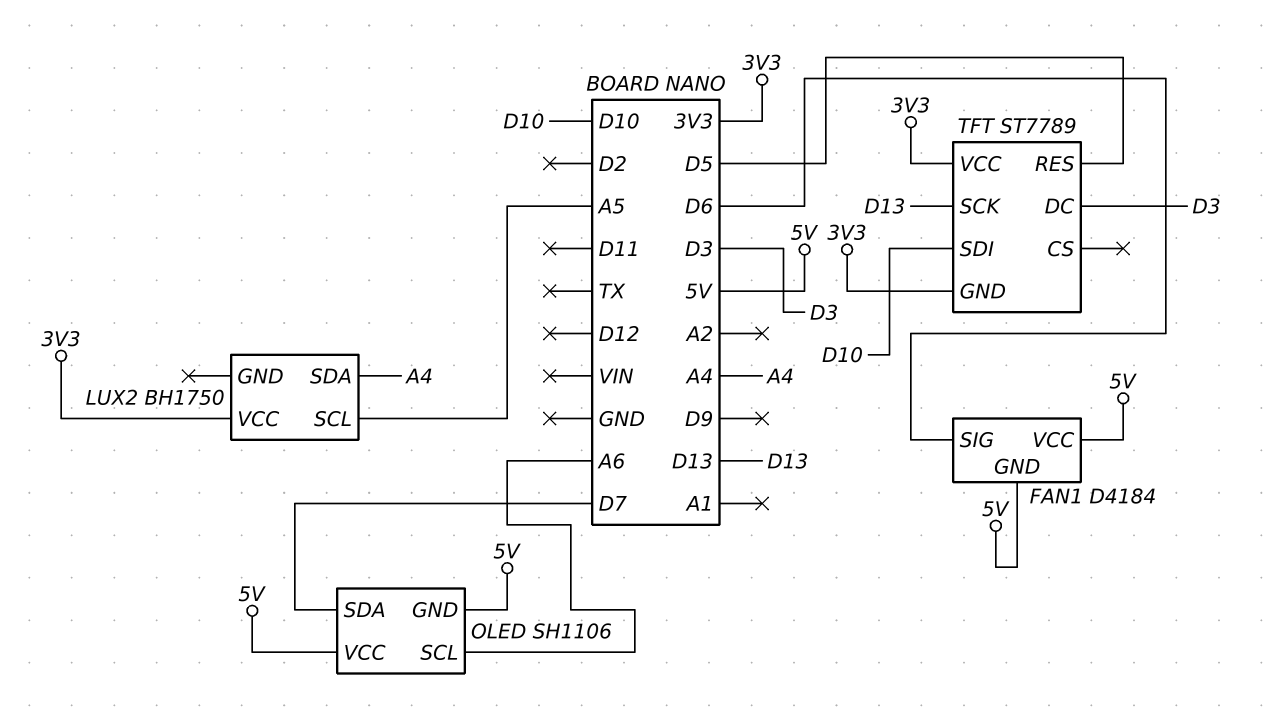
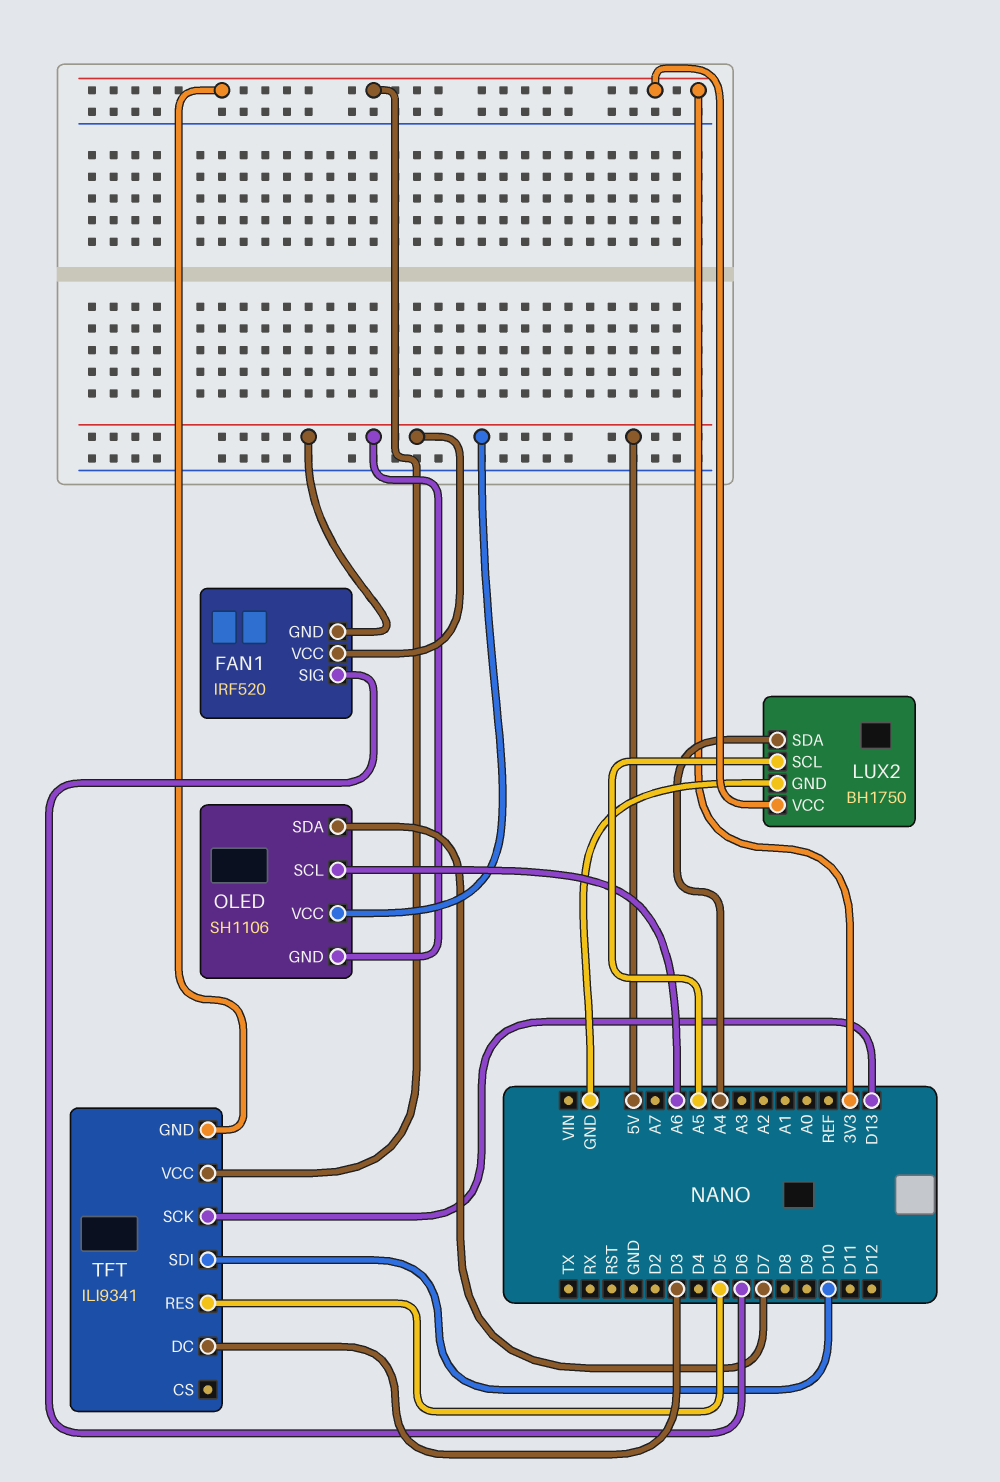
FAN1: D4184 -> IRF520
LUX2 pin GND: none -> GND
TFT: ST7789 -> ILI9341

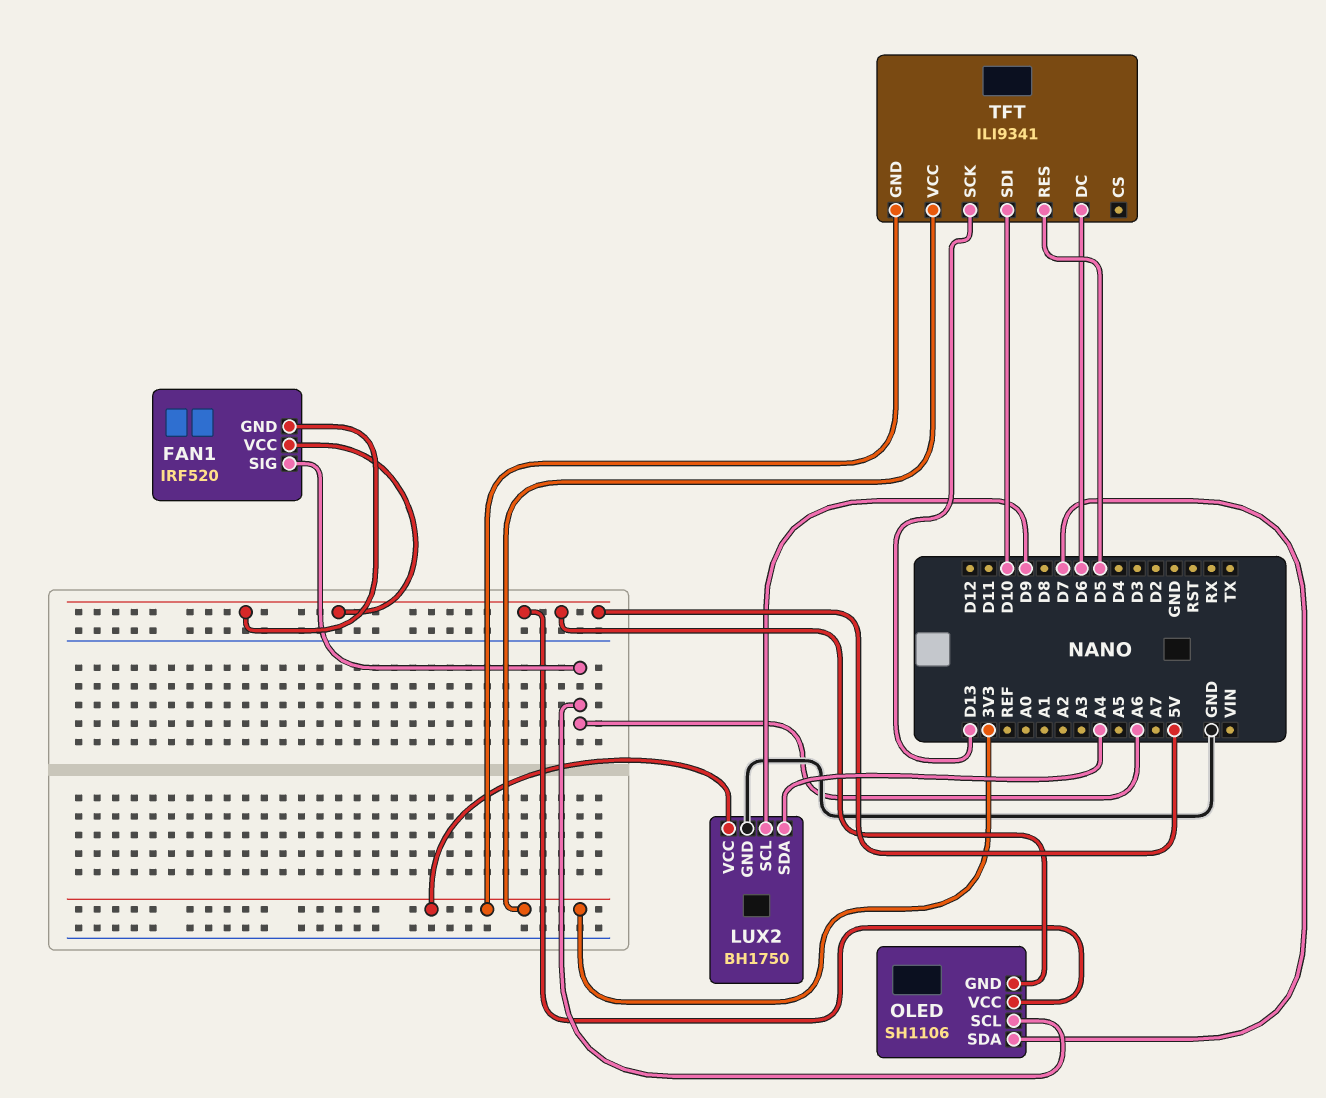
FAN1 pin SIG: D6 -> A6
LUX2 pin SCL: A5 -> D9
TFT pin DC: D3 -> D6

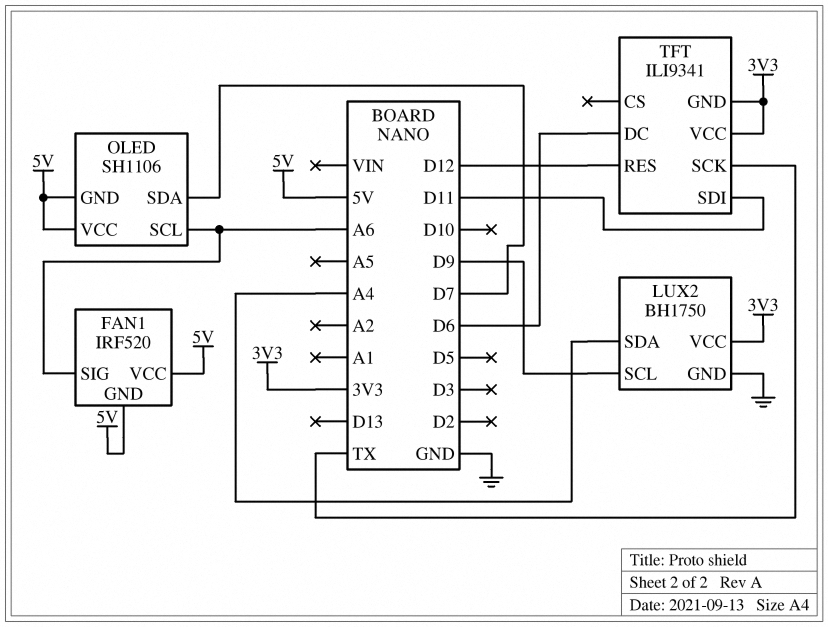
TFT pin RES: D5 -> D12
TFT pin SCK: D13 -> TX
TFT pin SDI: D10 -> D11

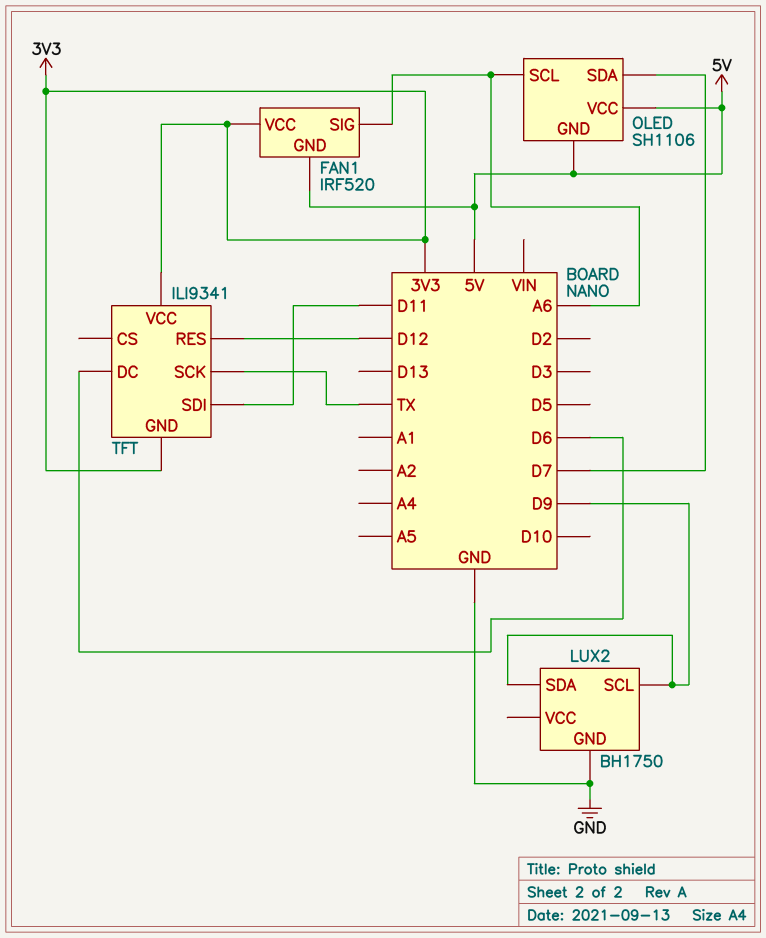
FAN1 pin VCC: 5V -> 3V3
LUX2 pin SDA: A4 -> D9
LUX2 pin VCC: 3V3 -> none

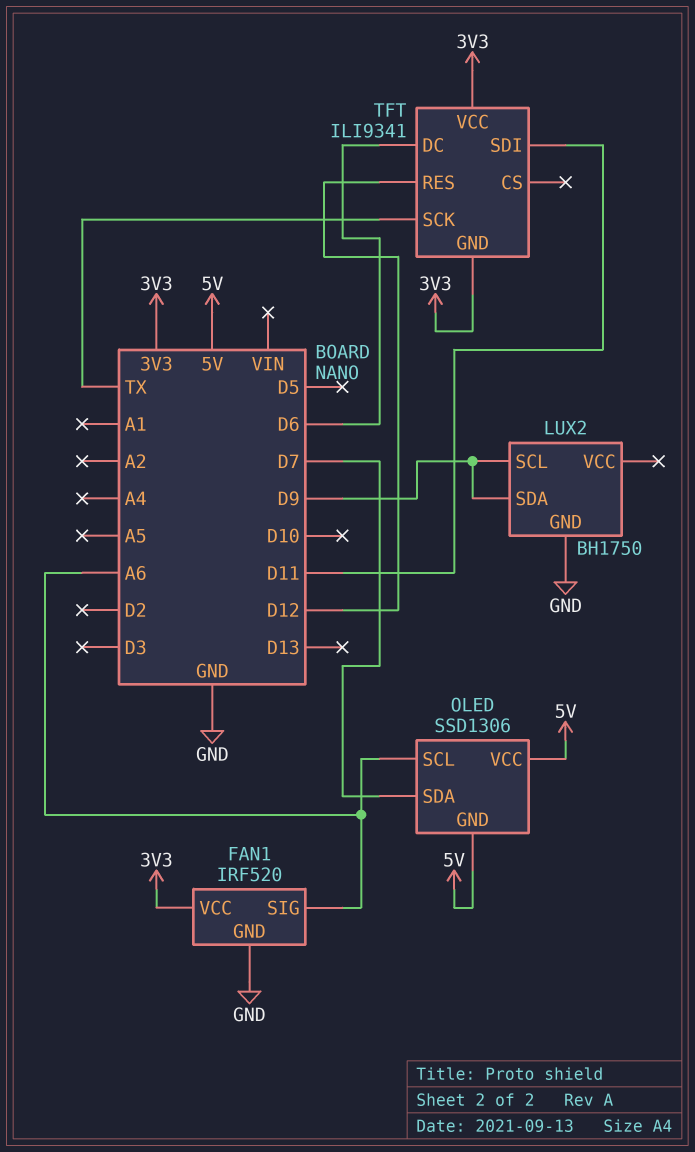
FAN1 pin GND: 5V -> GND
OLED: SH1106 -> SSD1306

